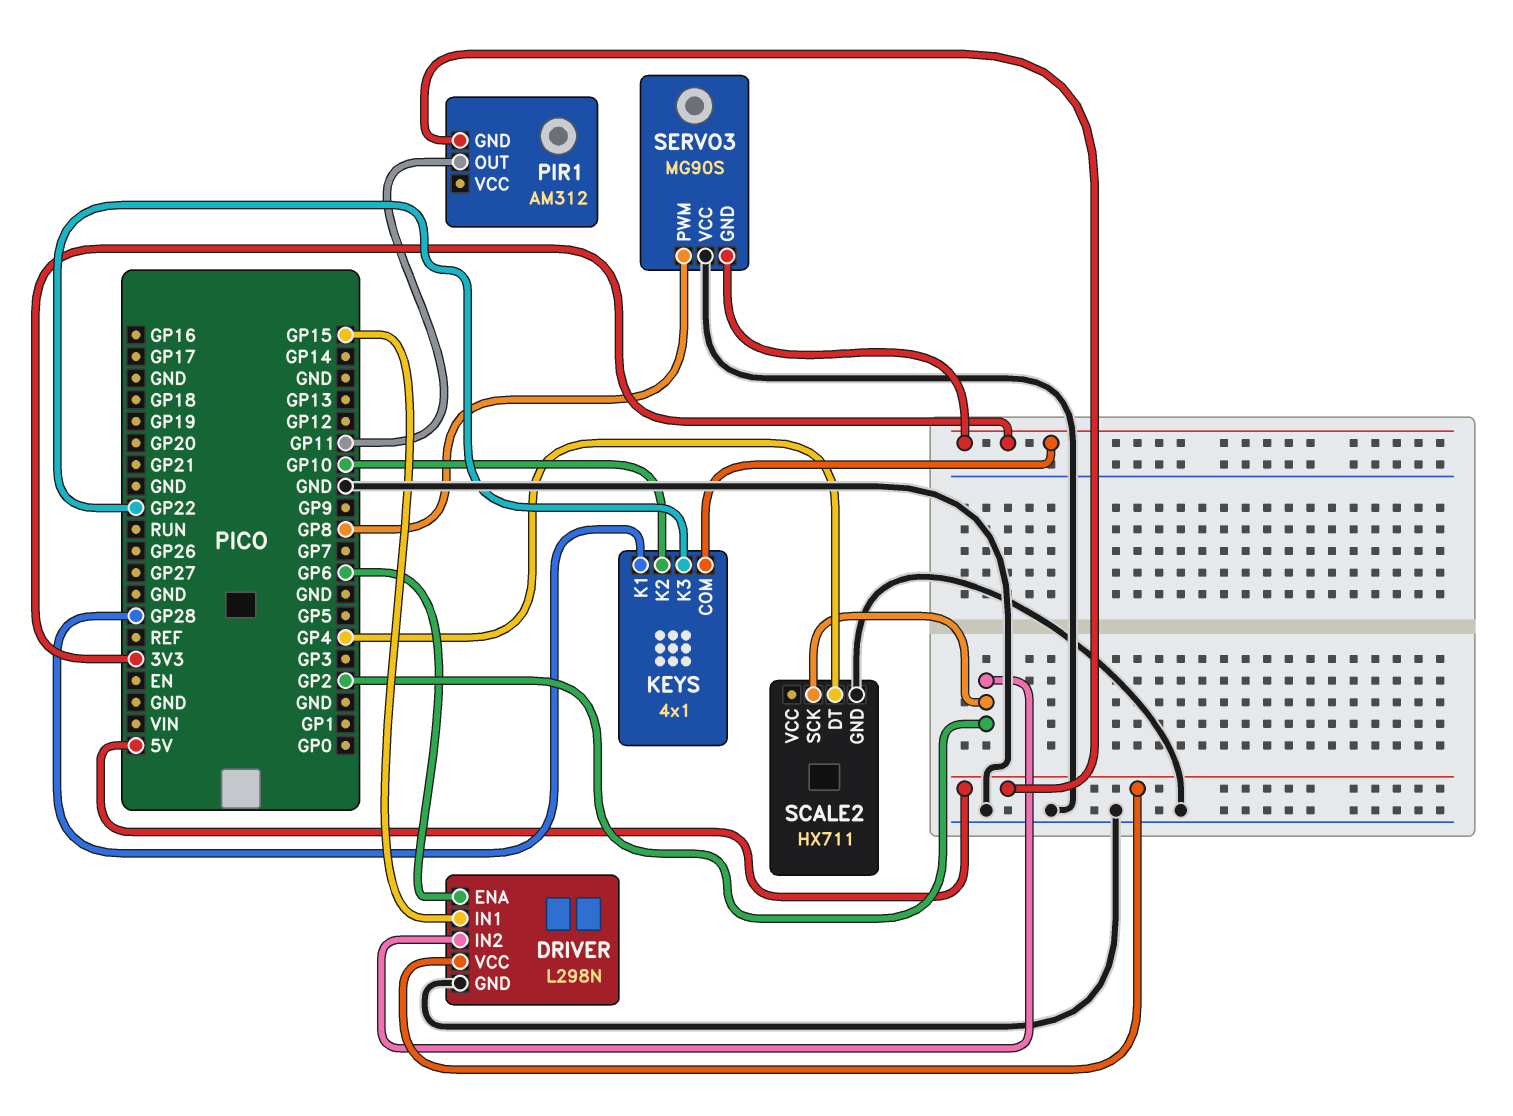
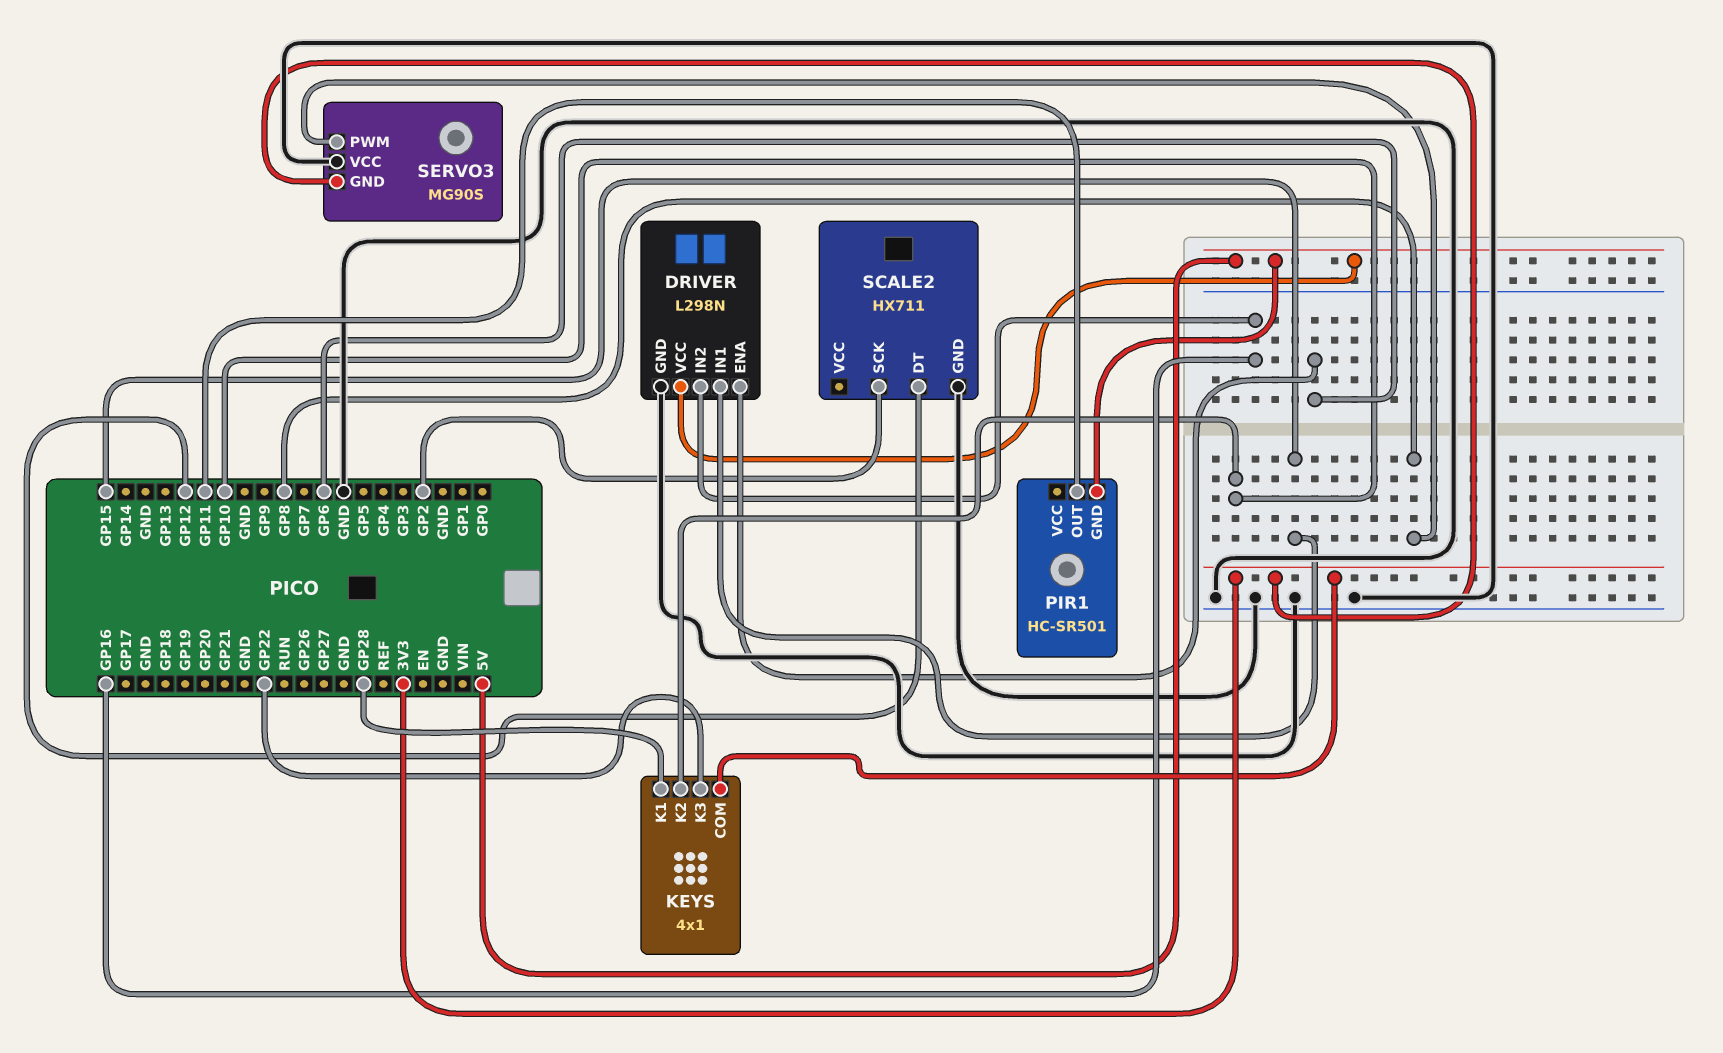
DRIVER pin IN2: GP2 -> GP16
PIR1: AM312 -> HC-SR501
SCALE2 pin DT: GP4 -> GP12

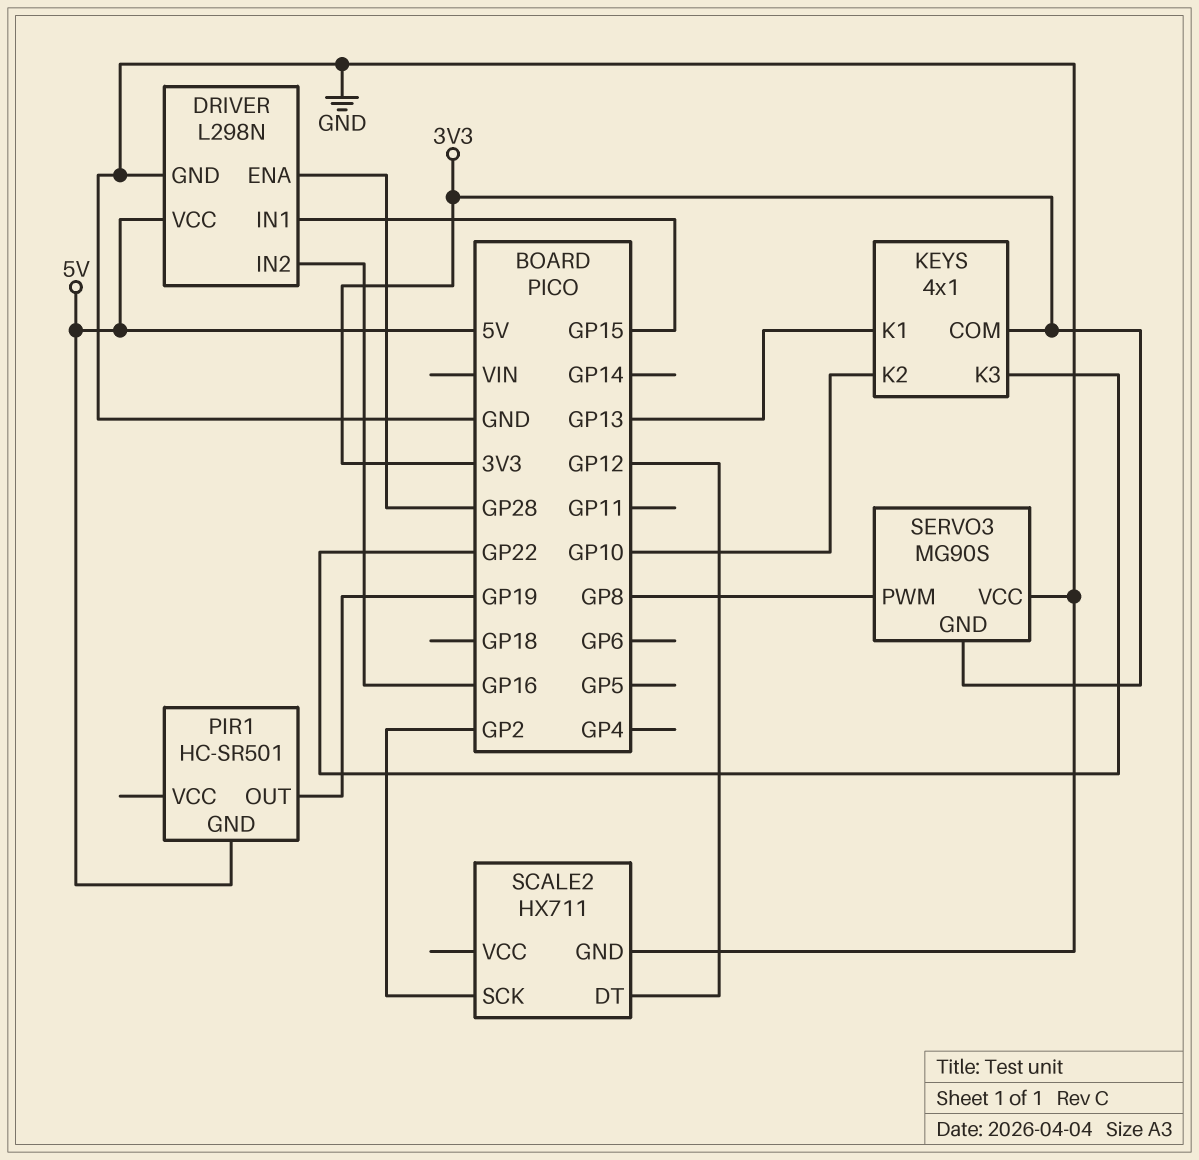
DRIVER pin ENA: GP6 -> GP28
KEYS pin K1: GP28 -> GP13
PIR1 pin OUT: GP11 -> GP19

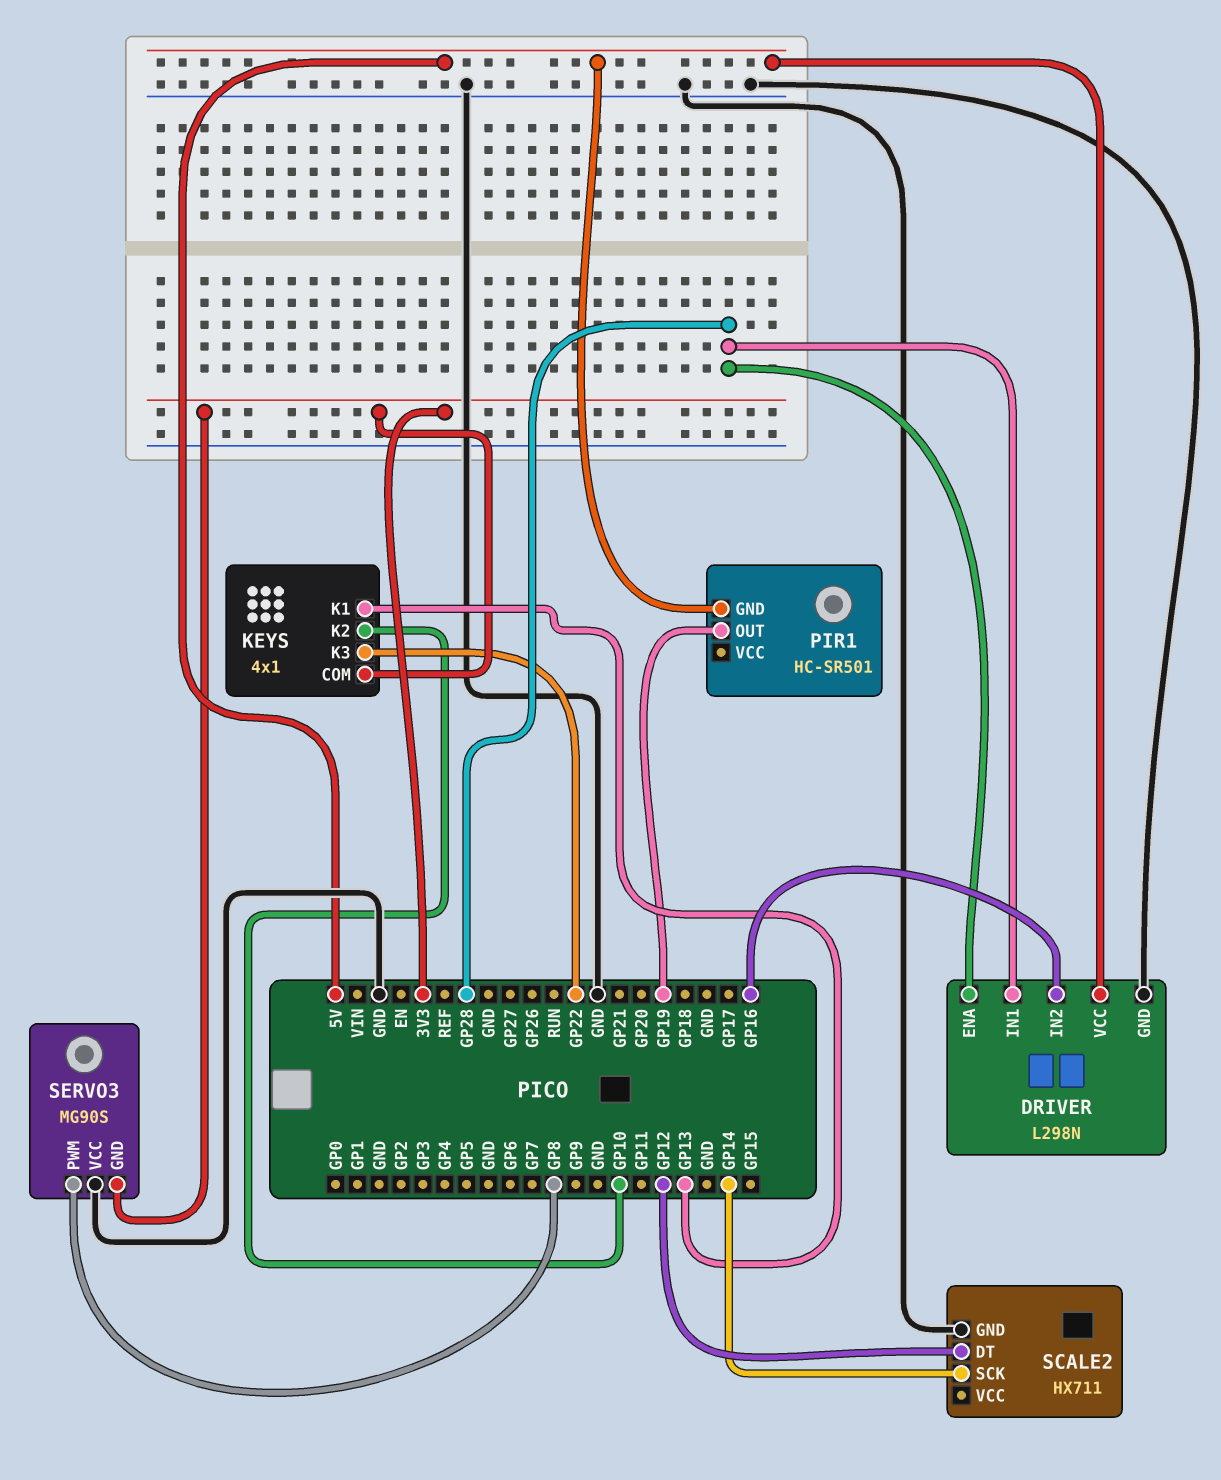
DRIVER pin IN1: GP15 -> GP28
SCALE2 pin SCK: GP2 -> GP14

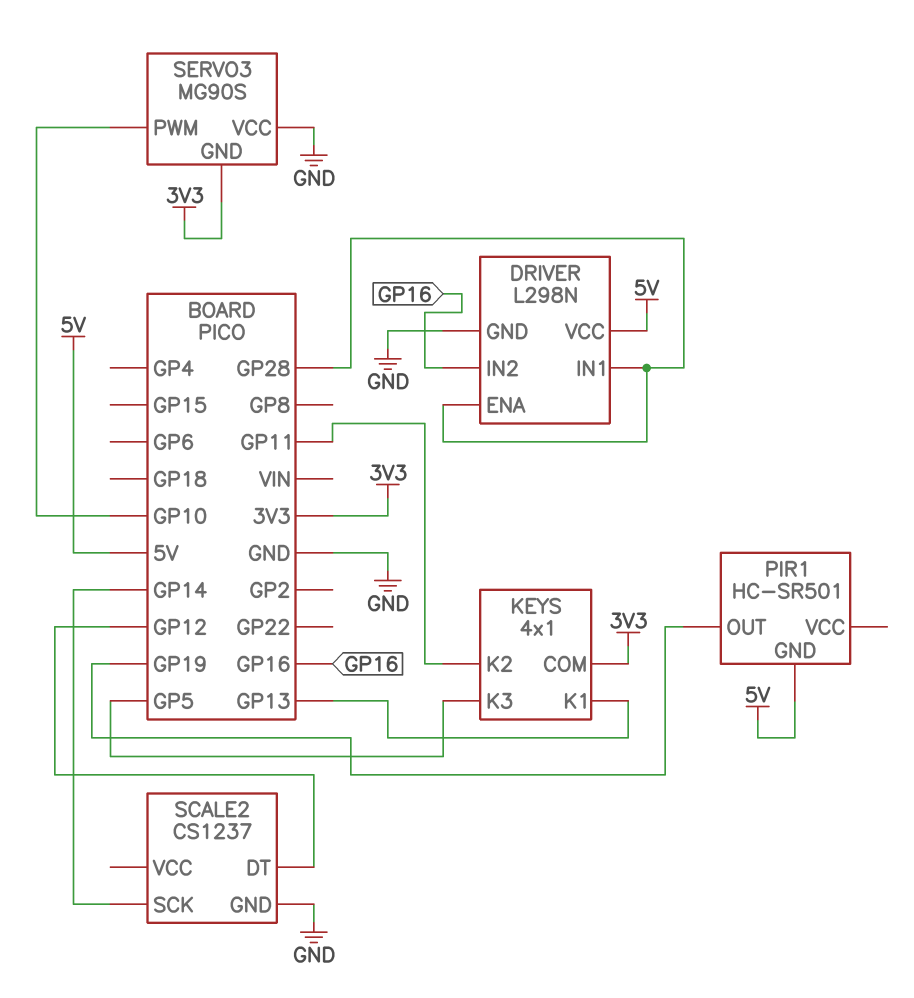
KEYS pin K2: GP10 -> GP11
KEYS pin K3: GP22 -> GP5
SCALE2: HX711 -> CS1237
SERVO3 pin PWM: GP8 -> GP10

